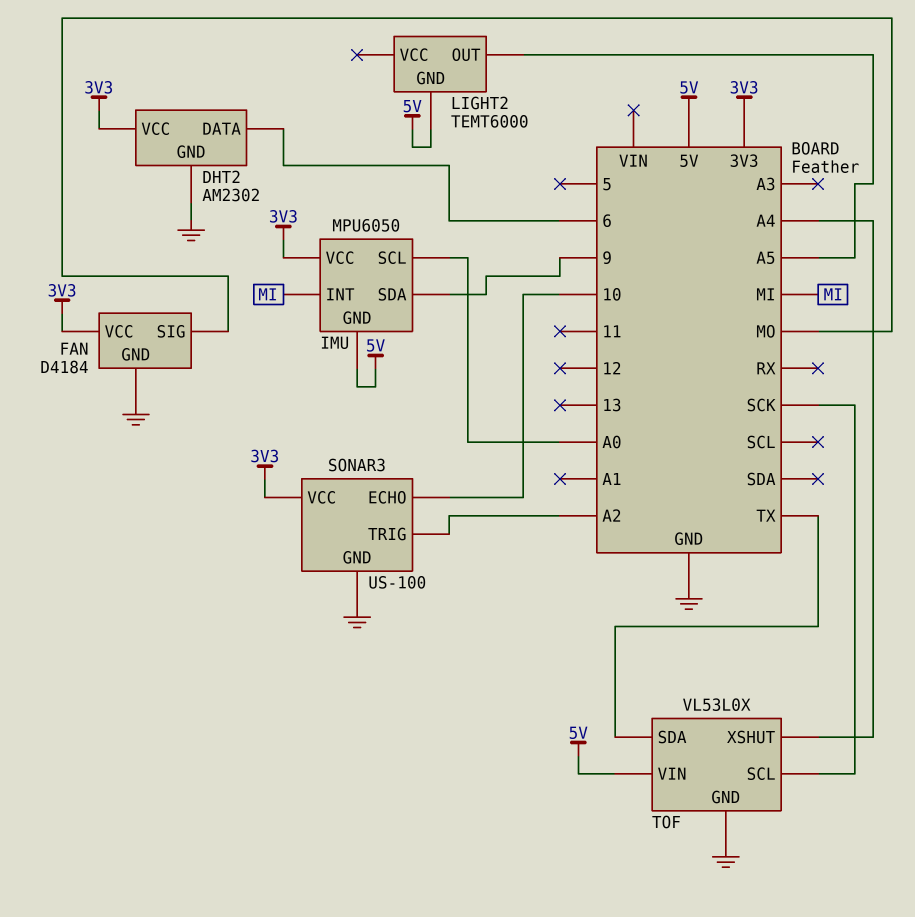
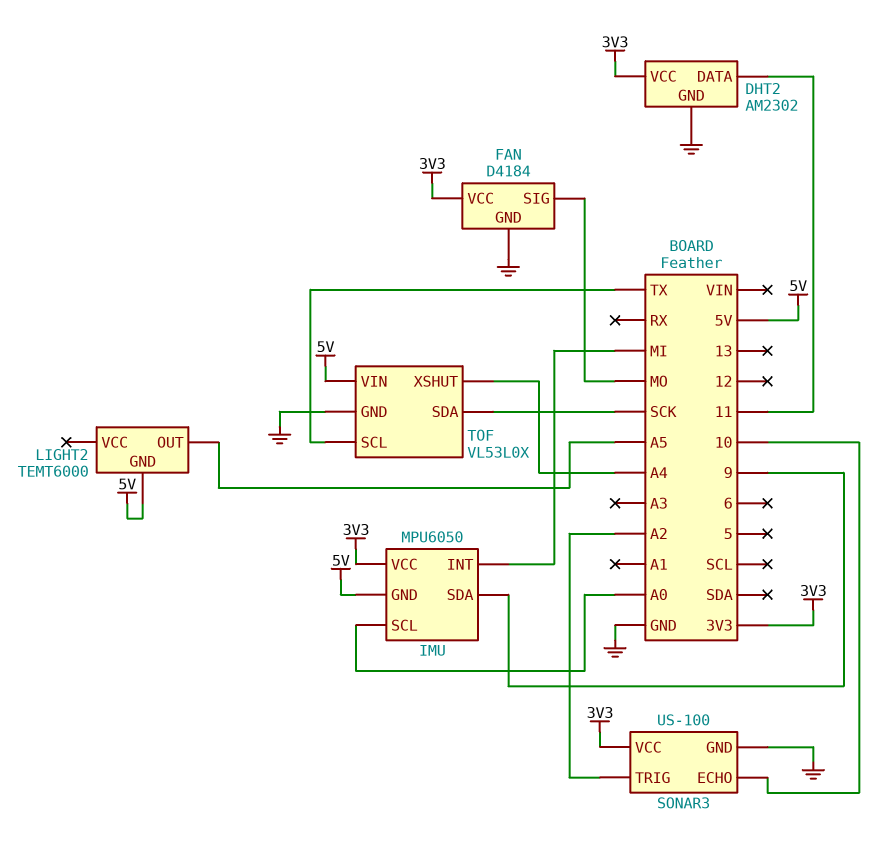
DHT2 pin DATA: 6 -> 11
TOF pin SCL: SCK -> TX
TOF pin SDA: TX -> SCK

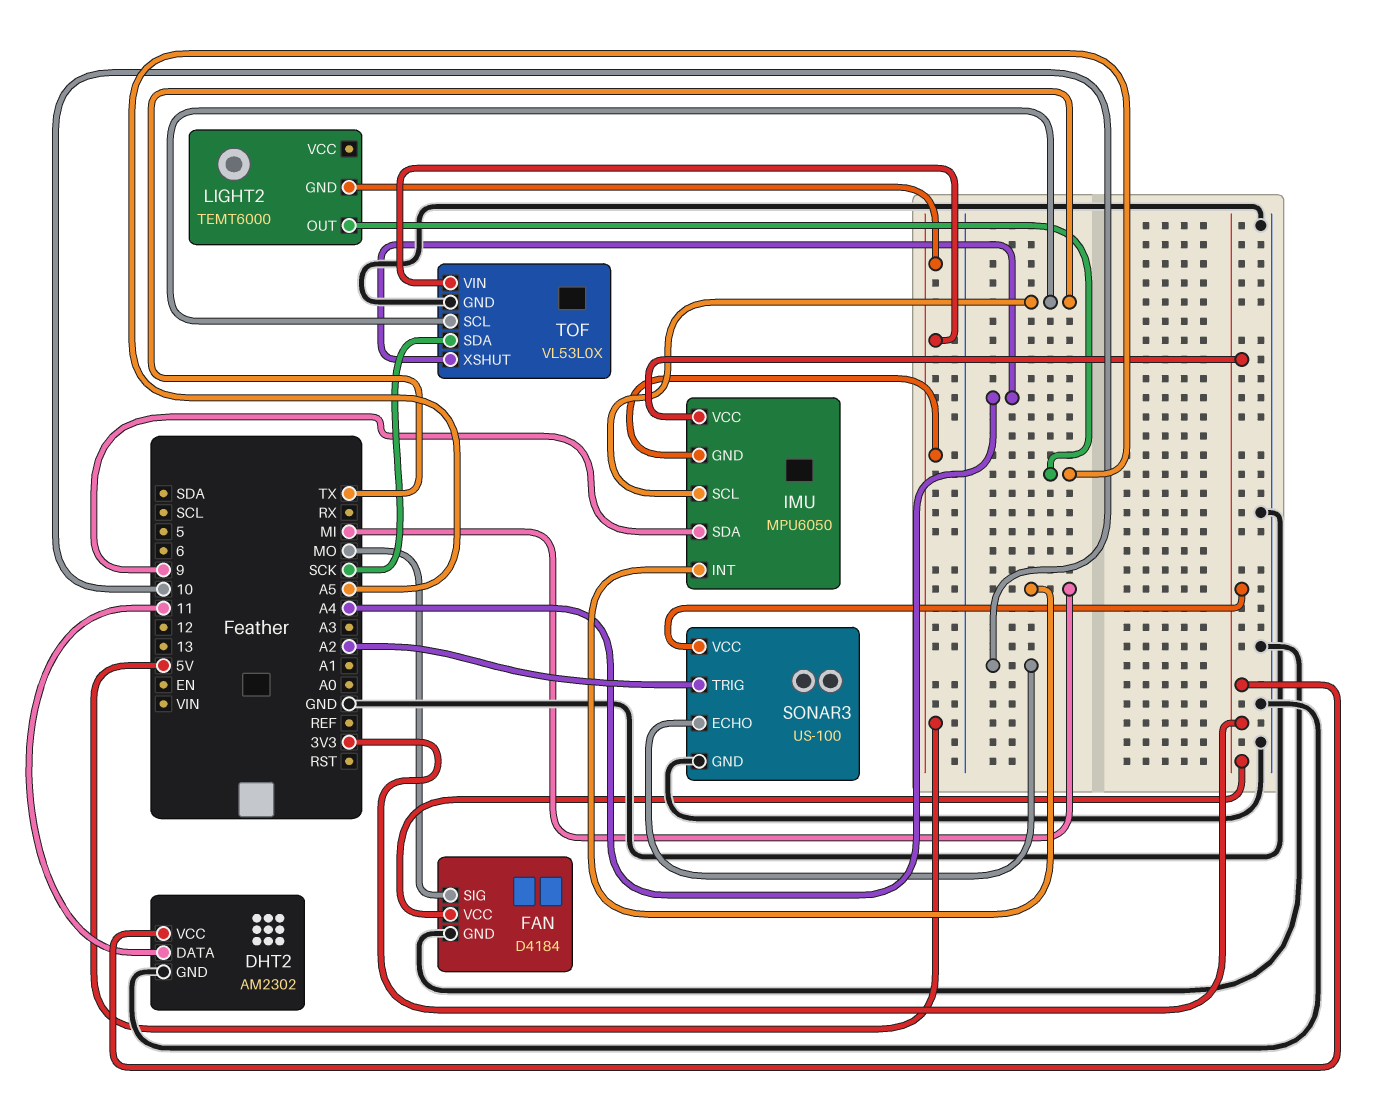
IMU pin SCL: A0 -> TX

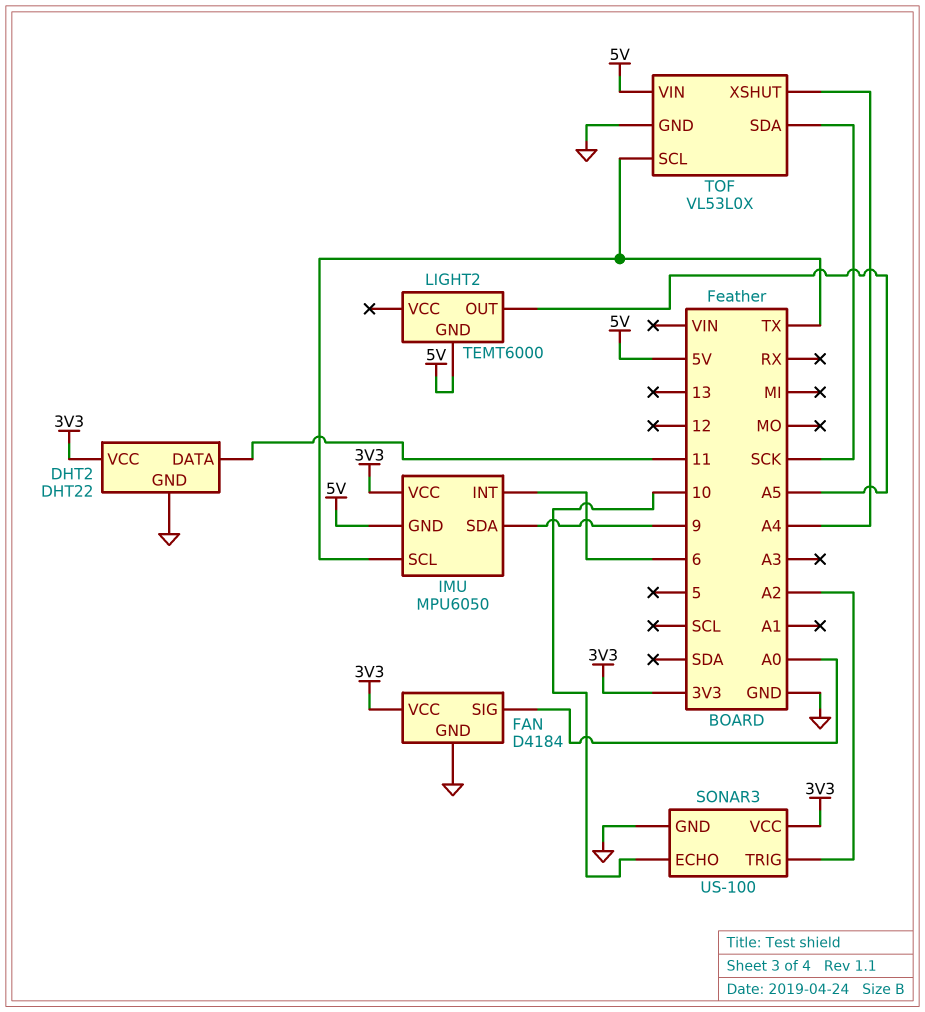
DHT2: AM2302 -> DHT22
FAN pin SIG: MO -> A0
IMU pin INT: MI -> 6

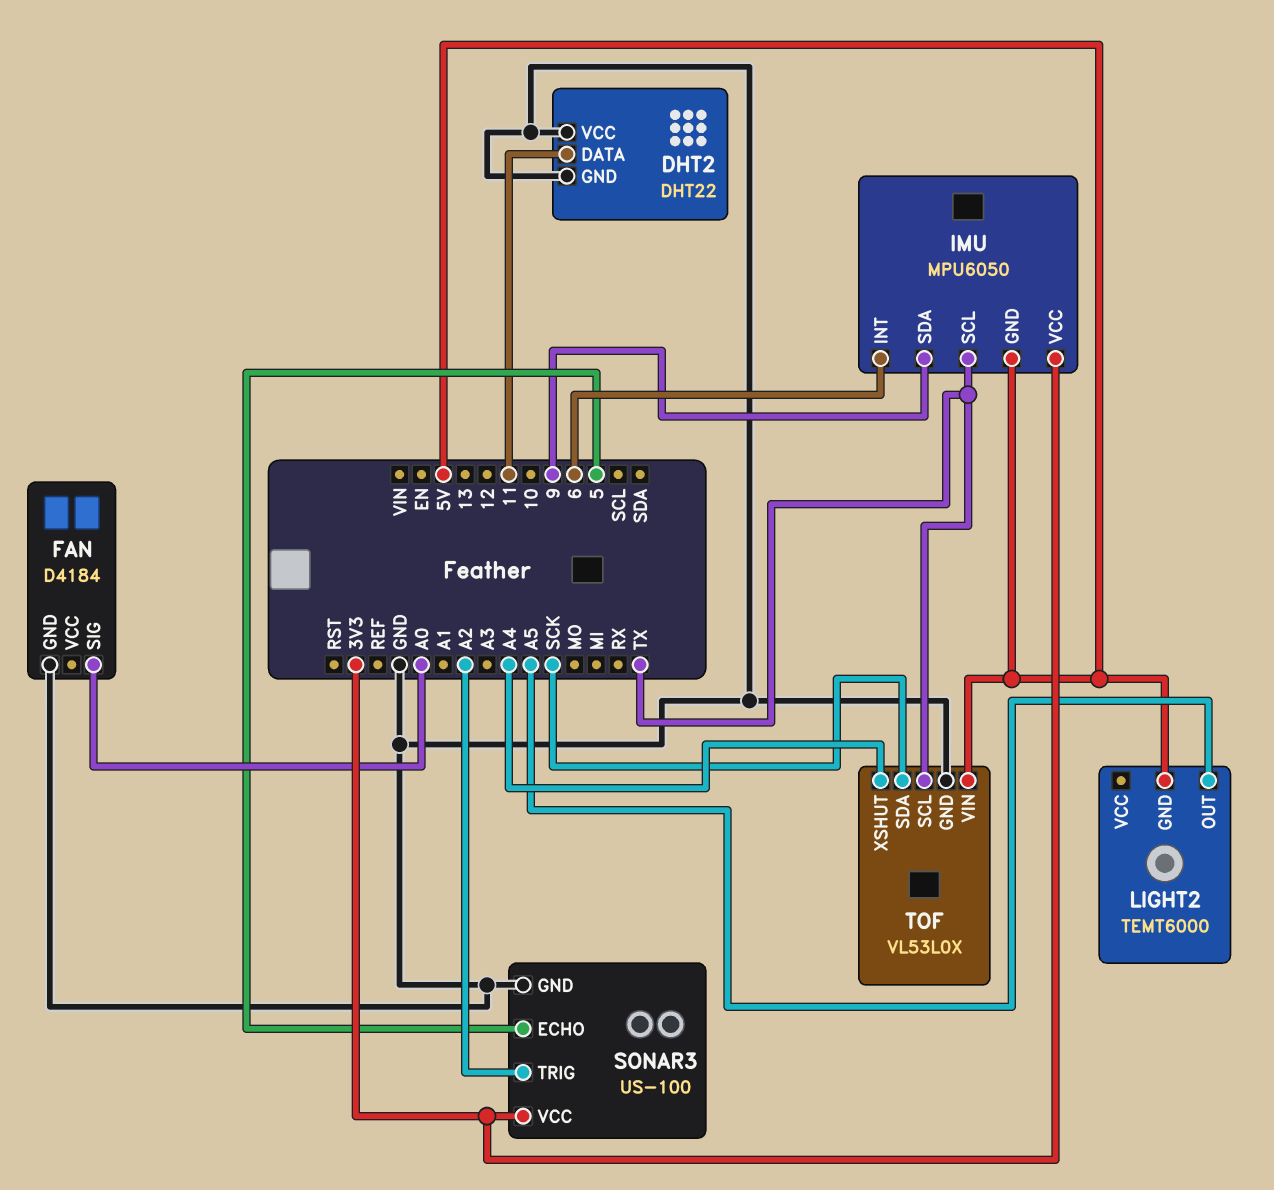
DHT2 pin VCC: 3V3 -> GND
FAN pin VCC: 3V3 -> none
SONAR3 pin ECHO: 10 -> 5

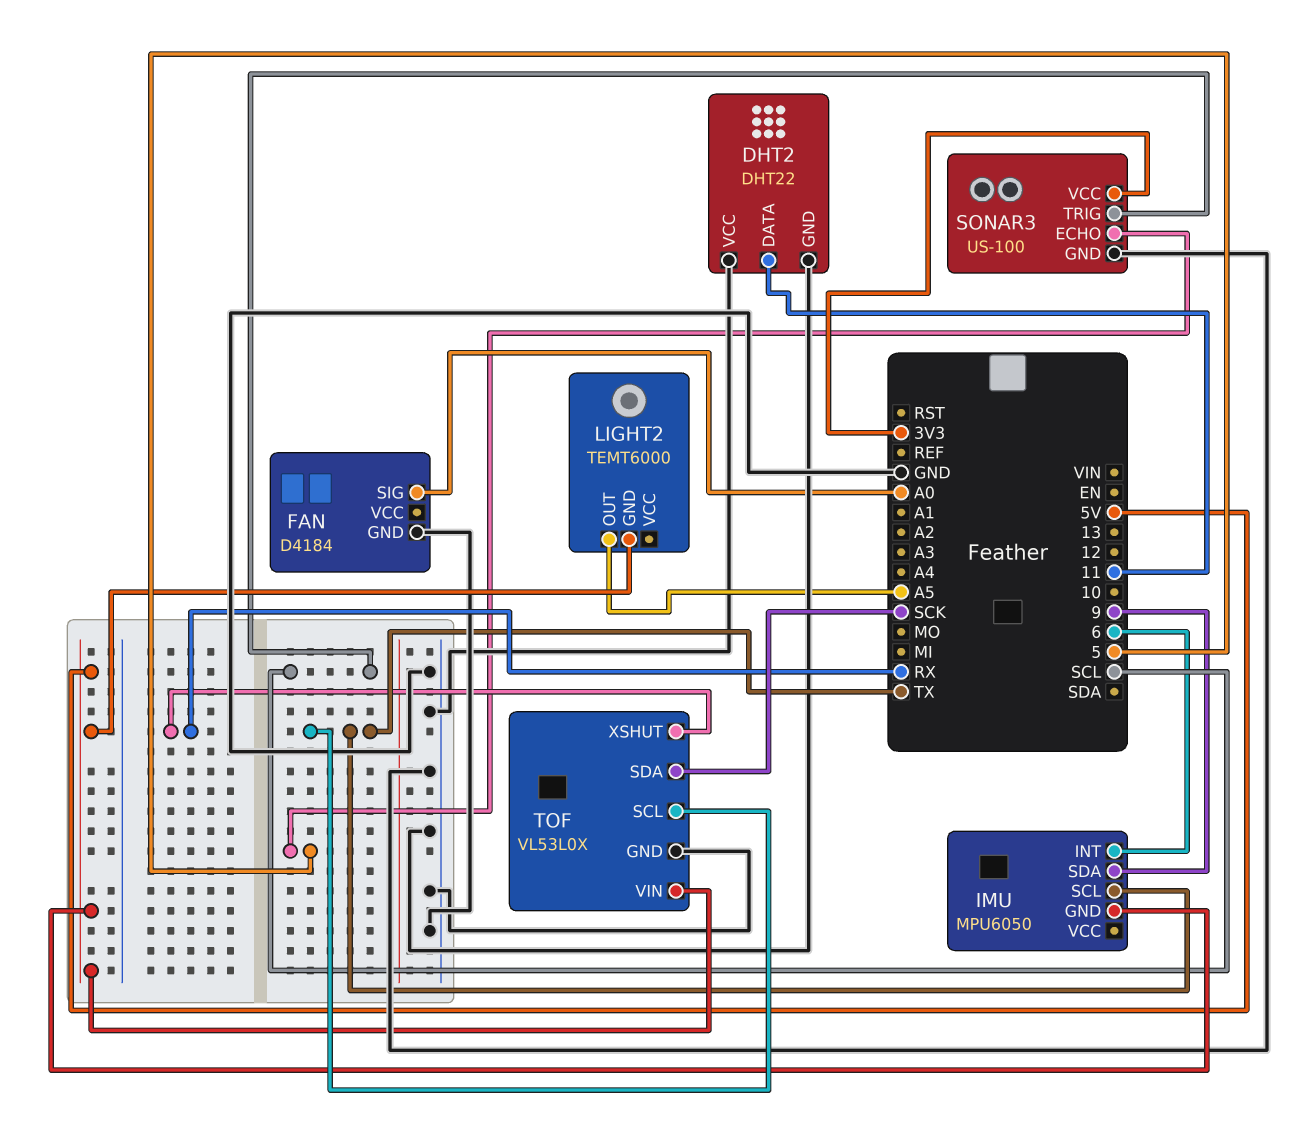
IMU pin VCC: 3V3 -> none
SONAR3 pin TRIG: A2 -> SCL
TOF pin XSHUT: A4 -> RX

